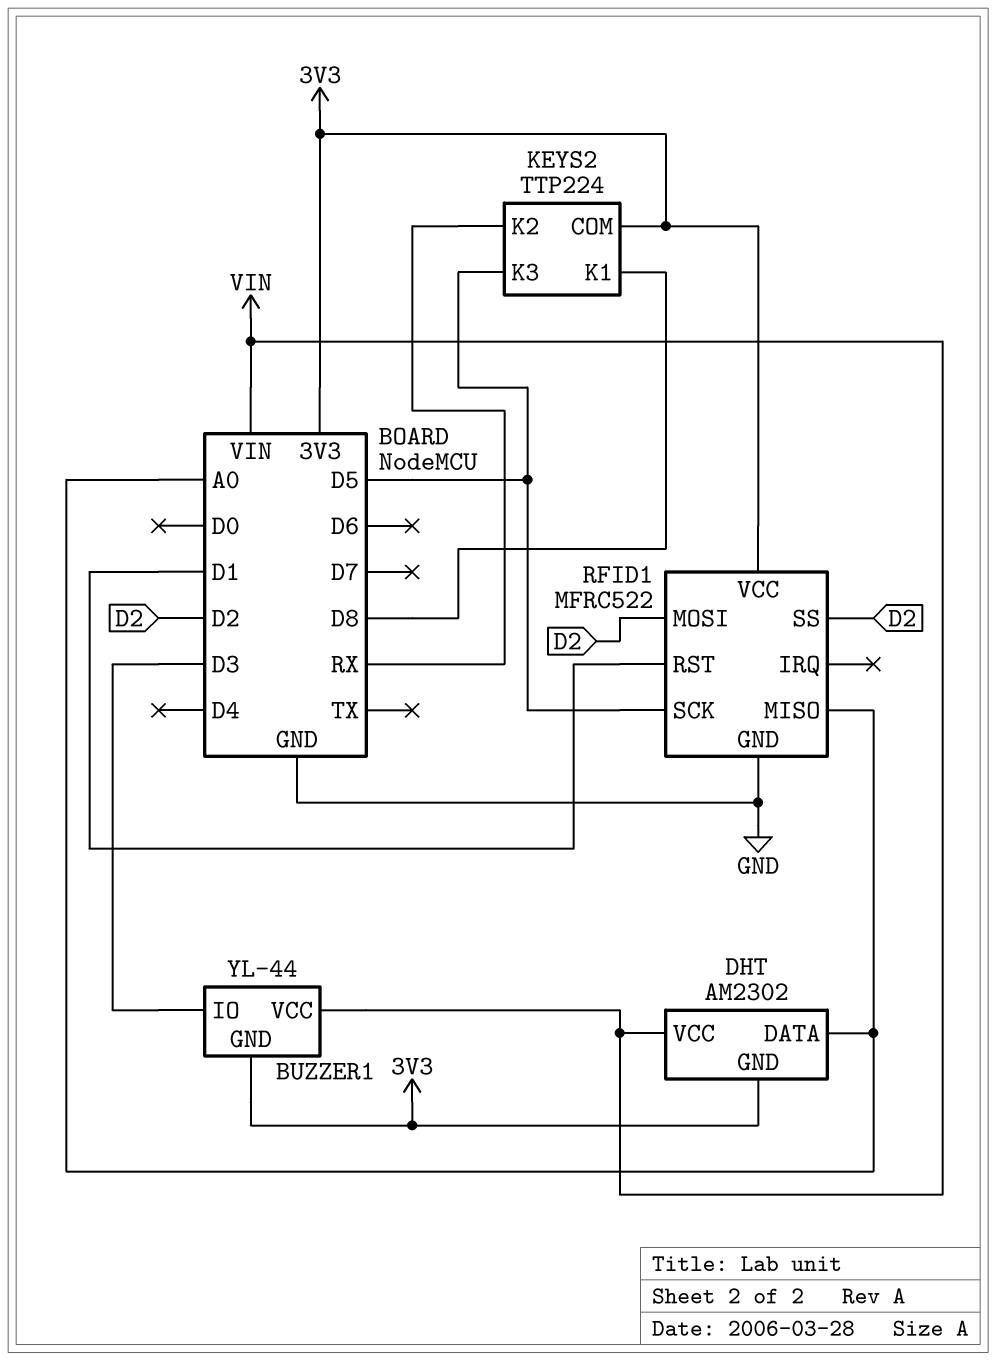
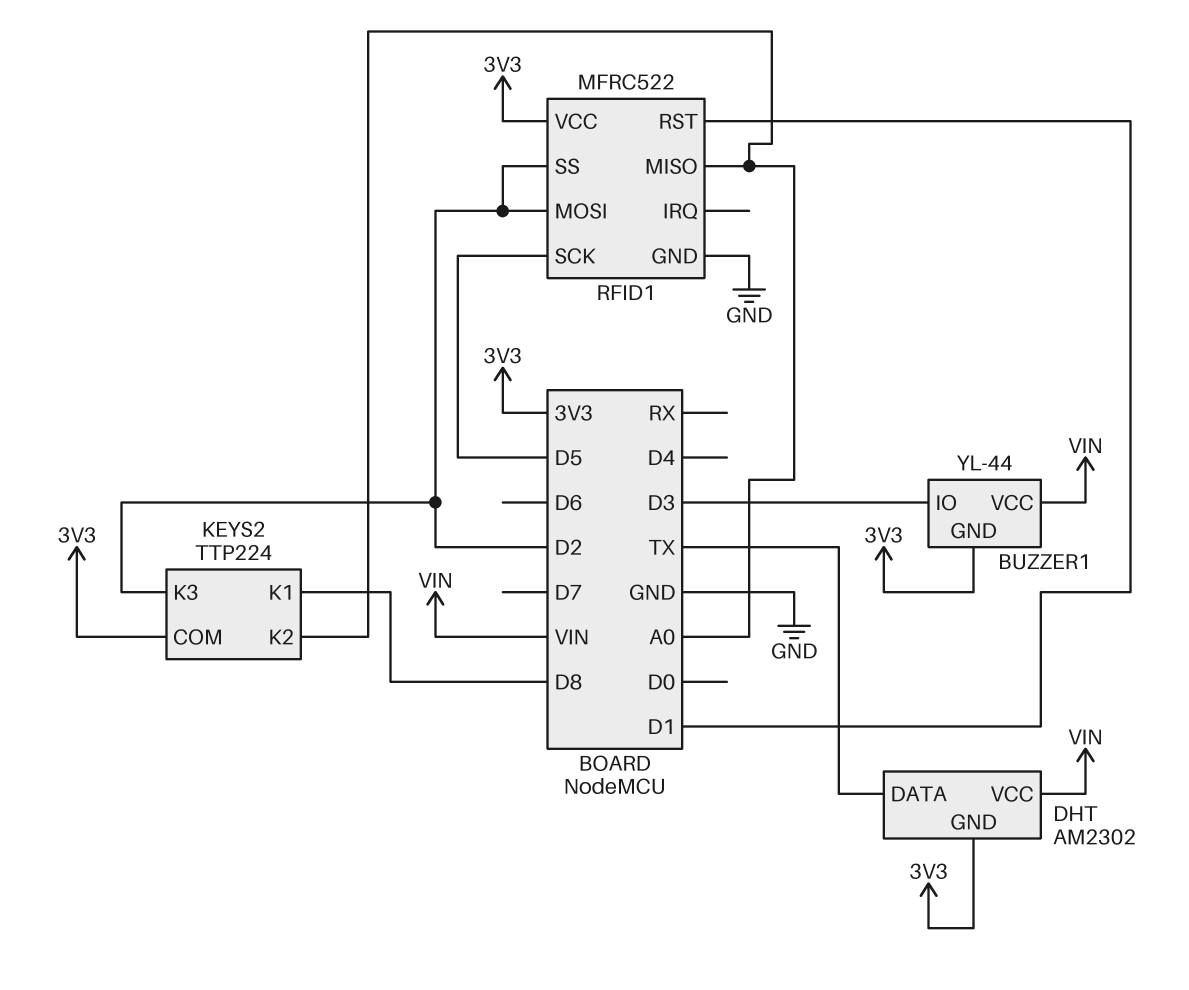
DHT pin DATA: A0 -> TX
KEYS2 pin K2: RX -> A0
KEYS2 pin K3: D5 -> D2

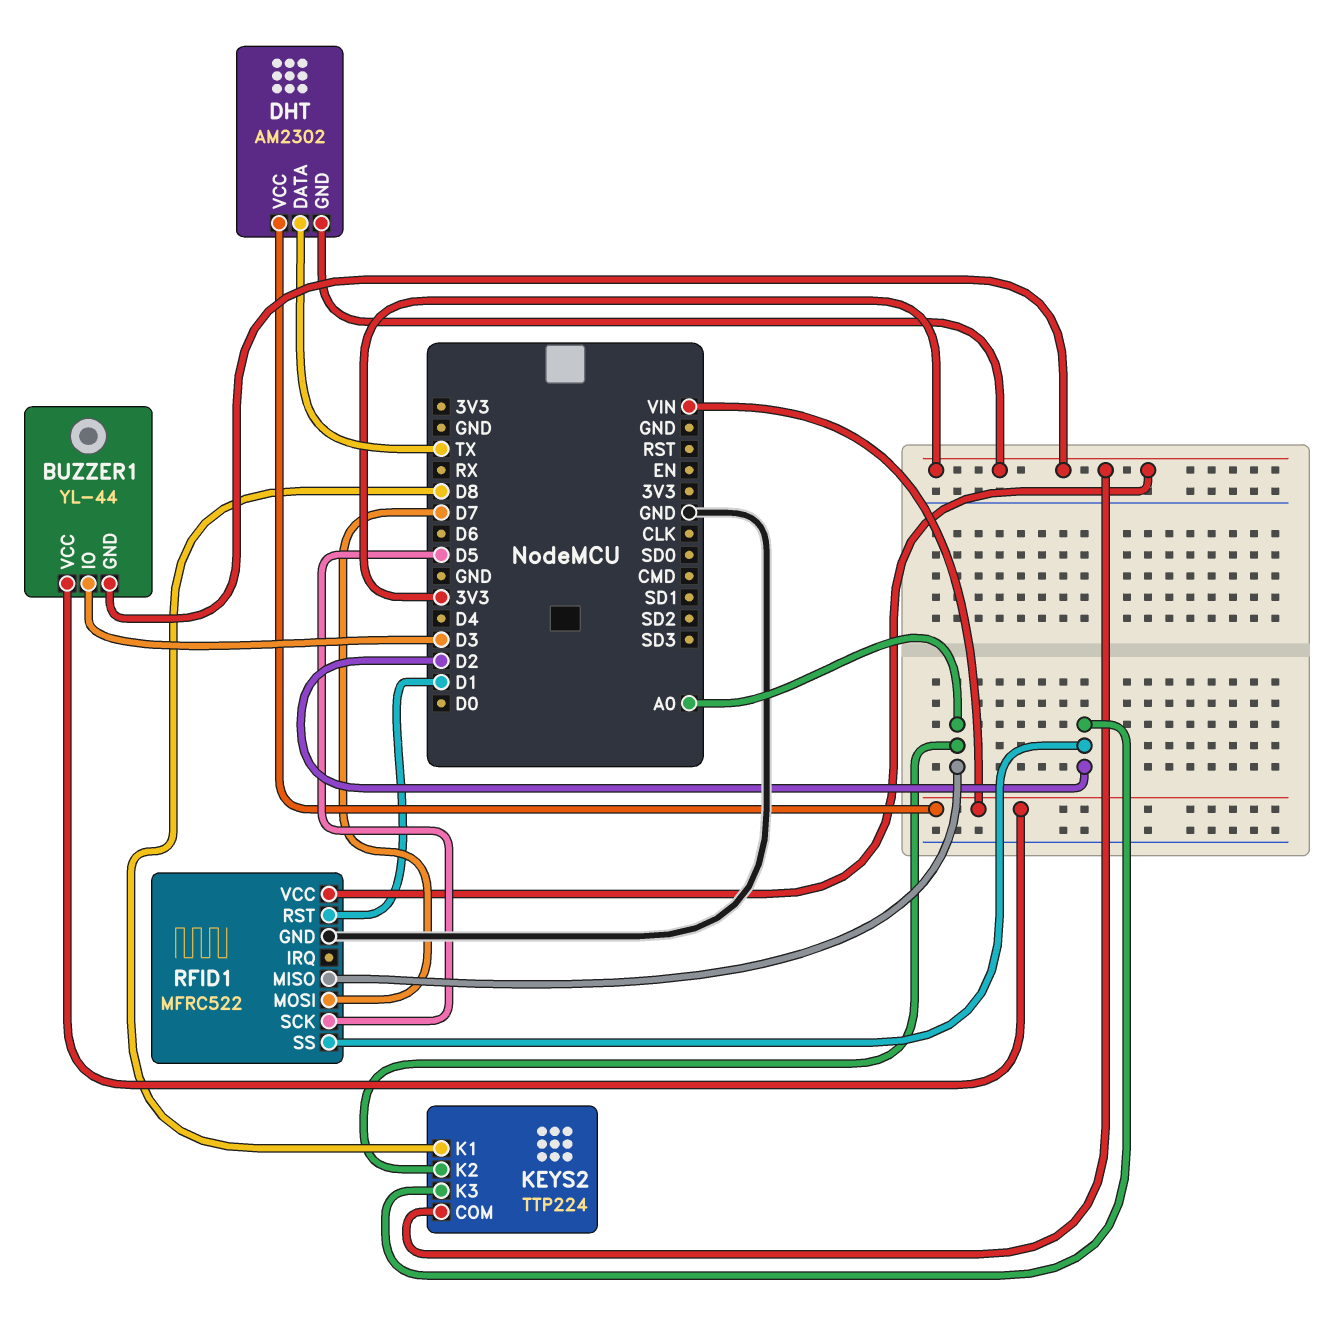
RFID1 pin MOSI: D2 -> D7

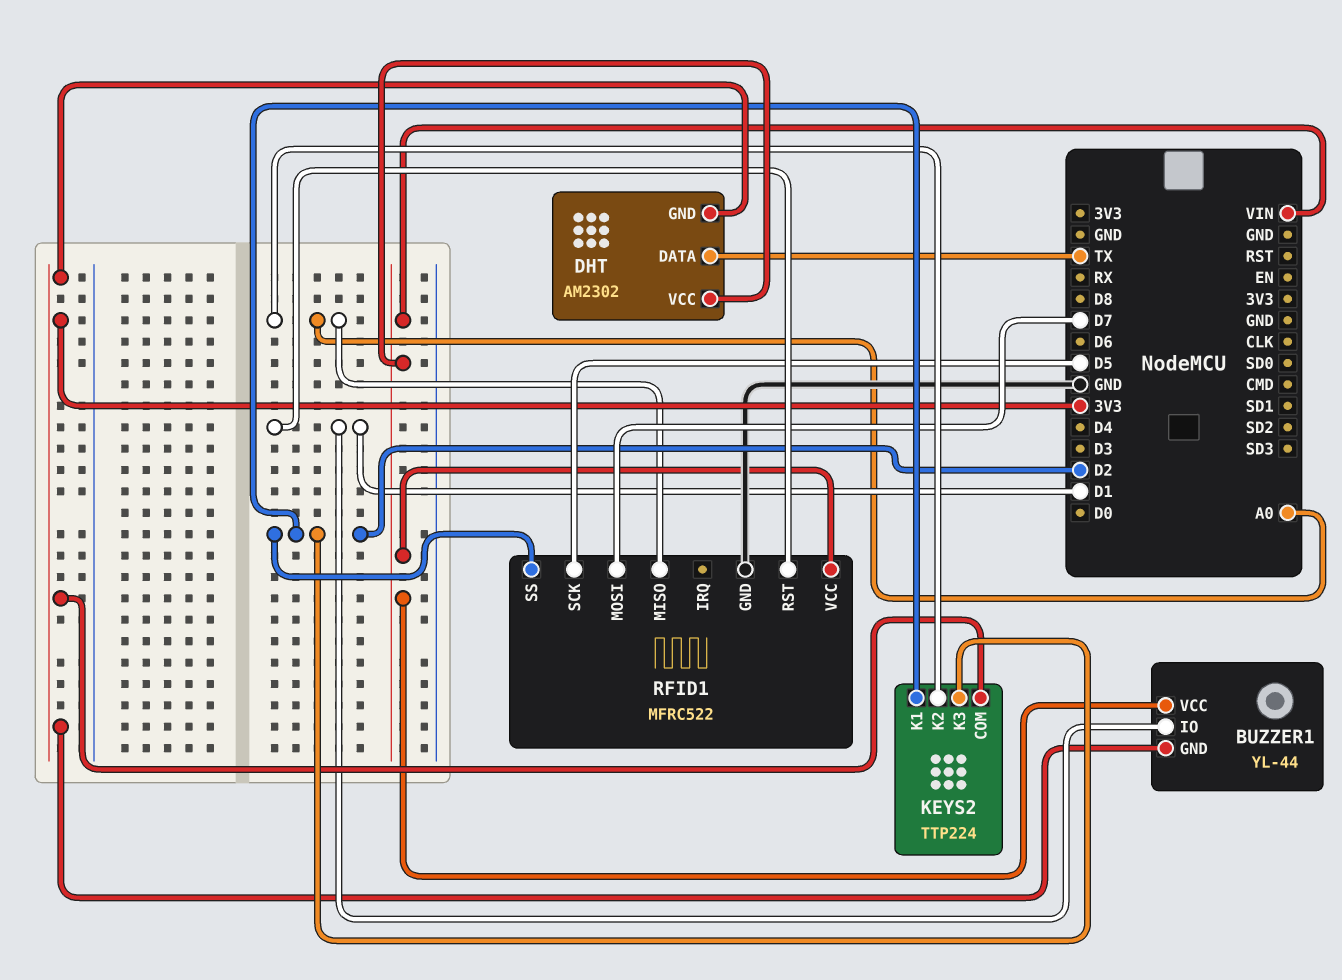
BUZZER1 pin IO: D3 -> D1
KEYS2 pin K1: D8 -> D2
RFID1 pin VCC: 3V3 -> VIN

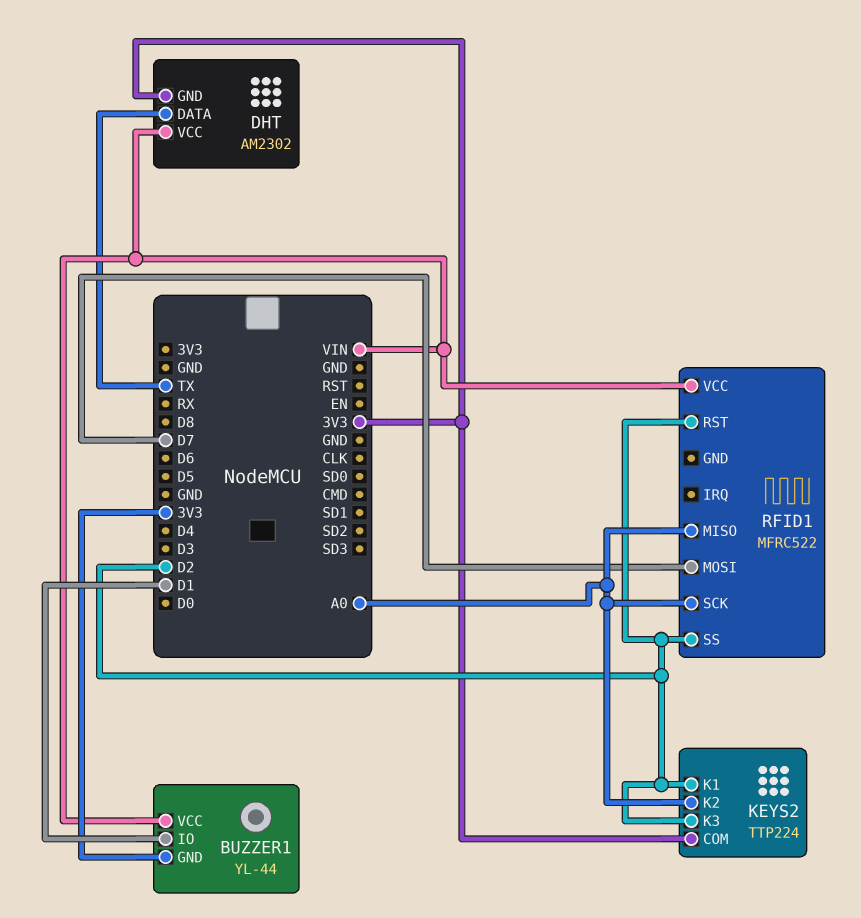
RFID1 pin GND: GND -> none
RFID1 pin RST: D1 -> D2
RFID1 pin SCK: D5 -> A0

